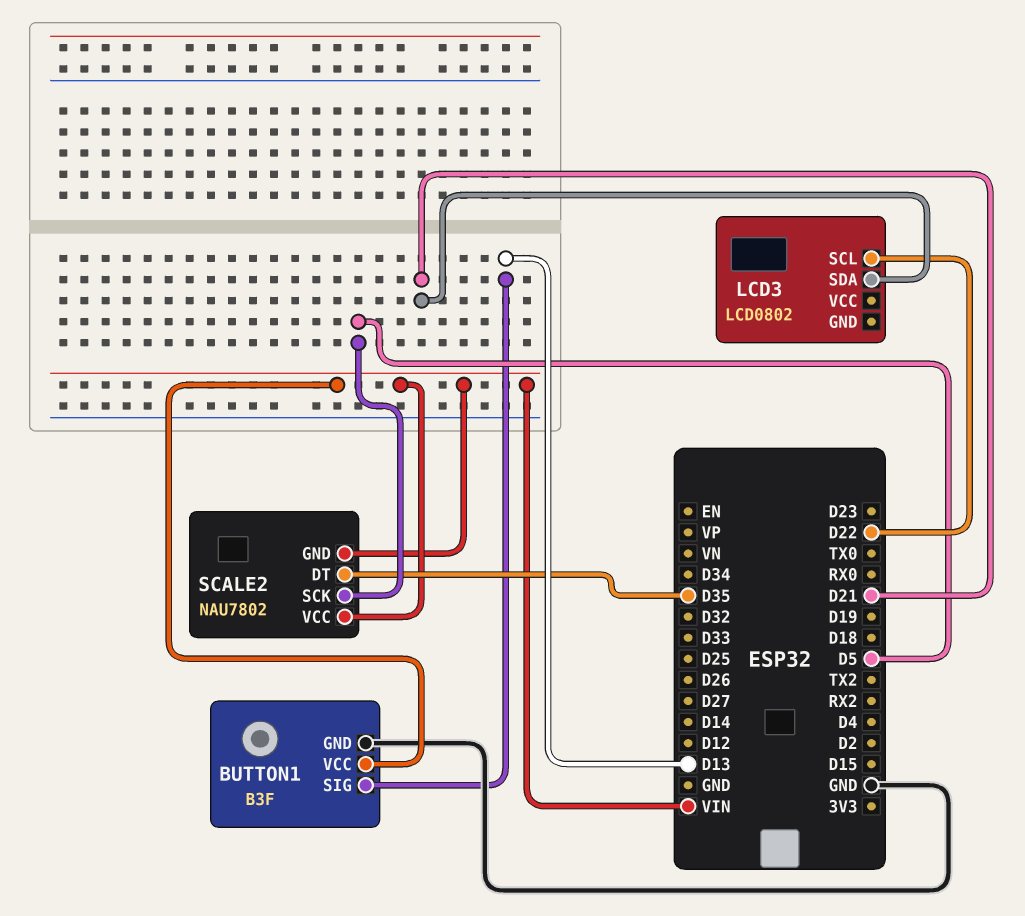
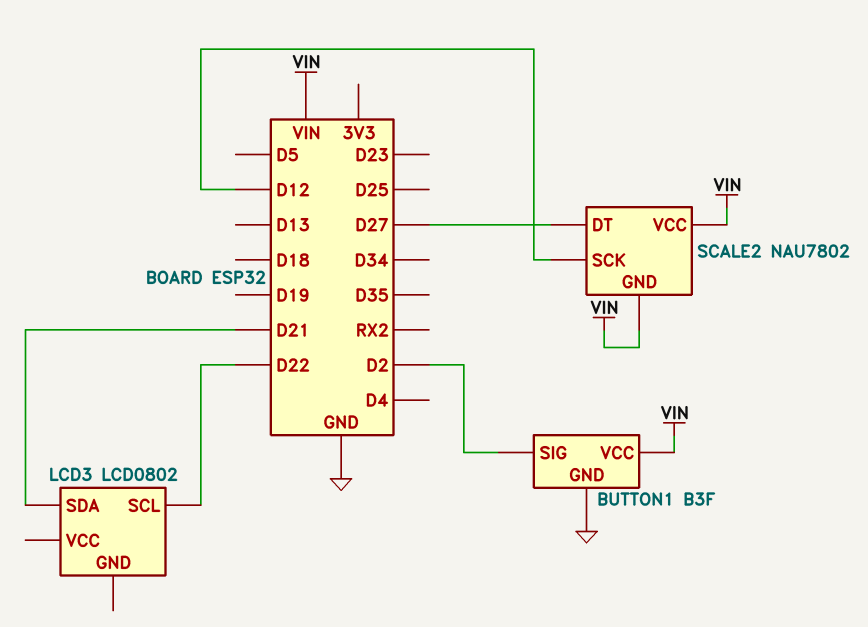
BUTTON1 pin SIG: D13 -> D2
SCALE2 pin DT: D35 -> D27
SCALE2 pin SCK: D5 -> D12

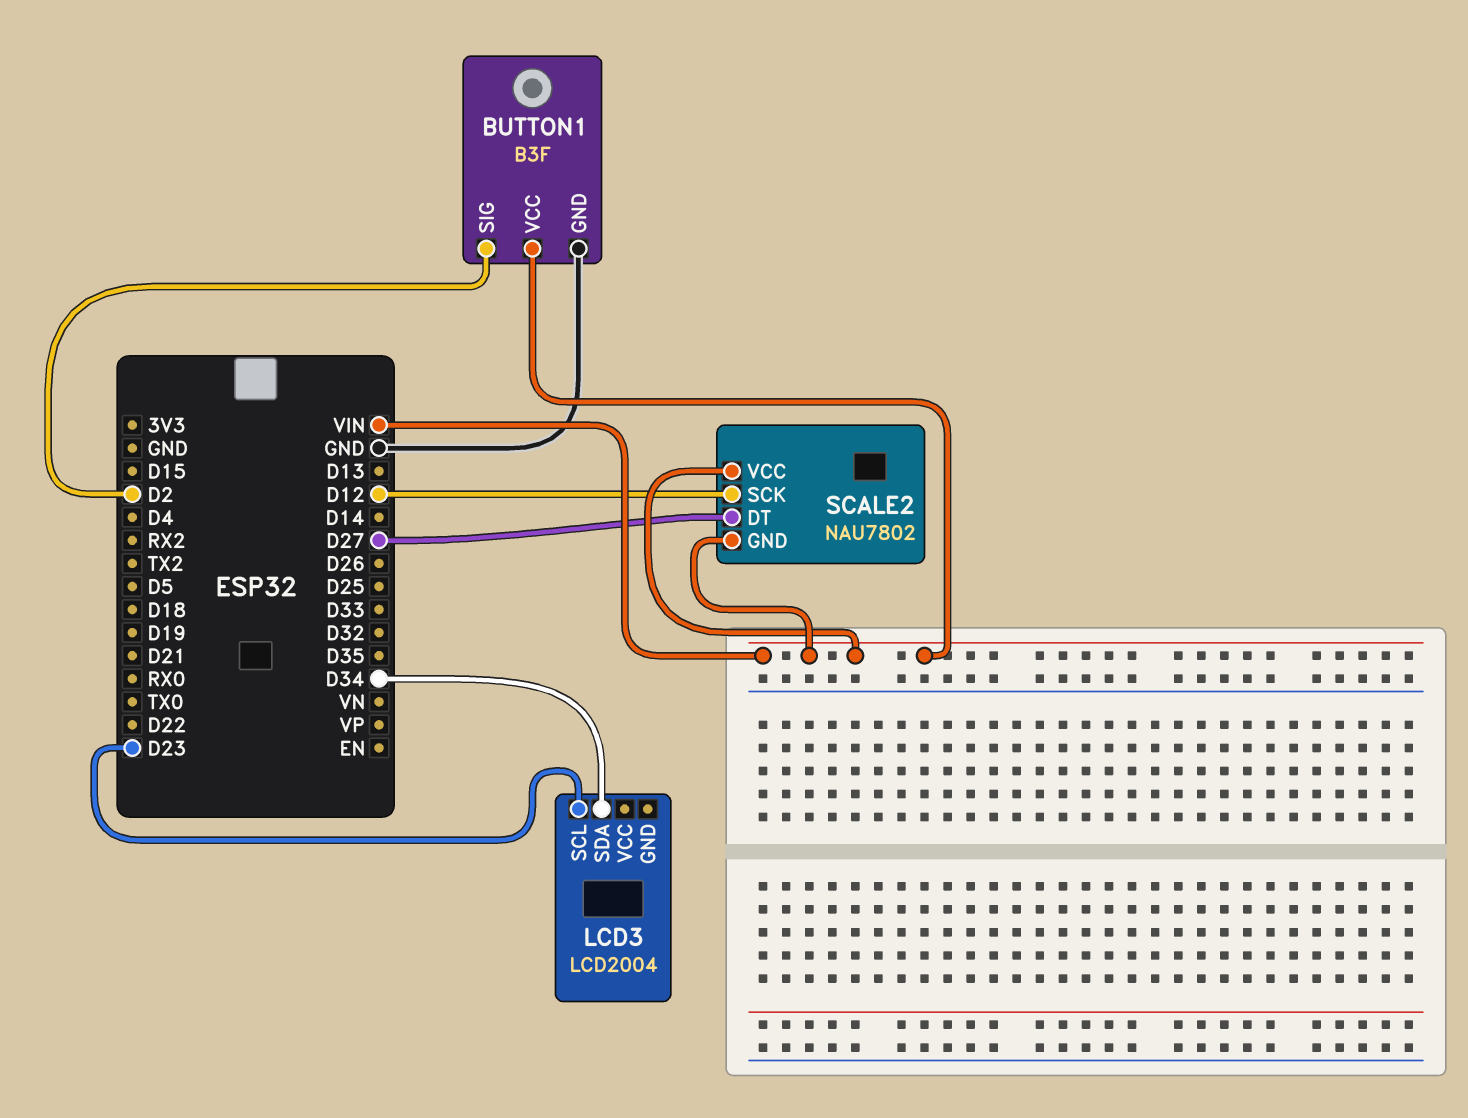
LCD3: LCD0802 -> LCD2004
LCD3 pin SCL: D22 -> D23
LCD3 pin SDA: D21 -> D34

